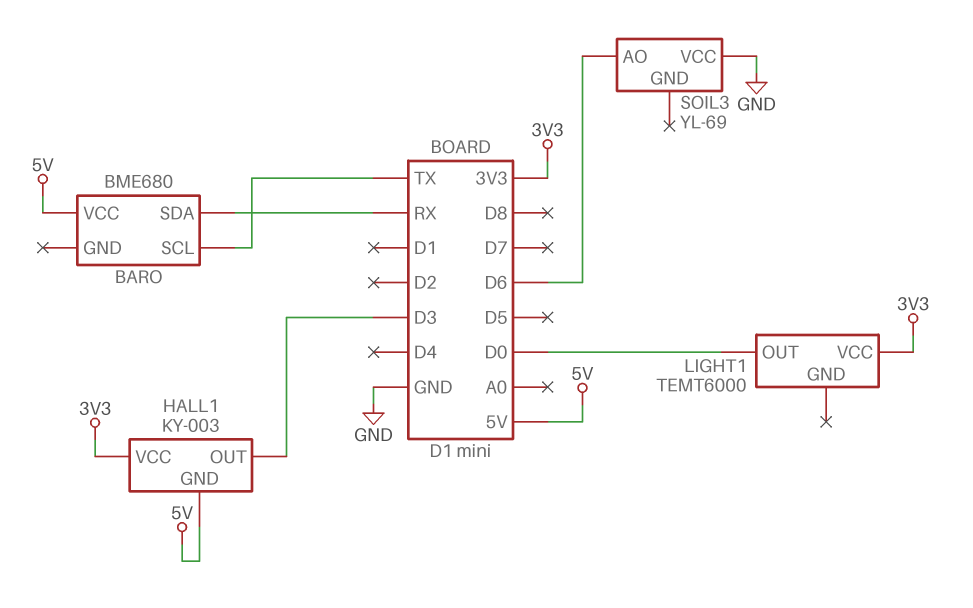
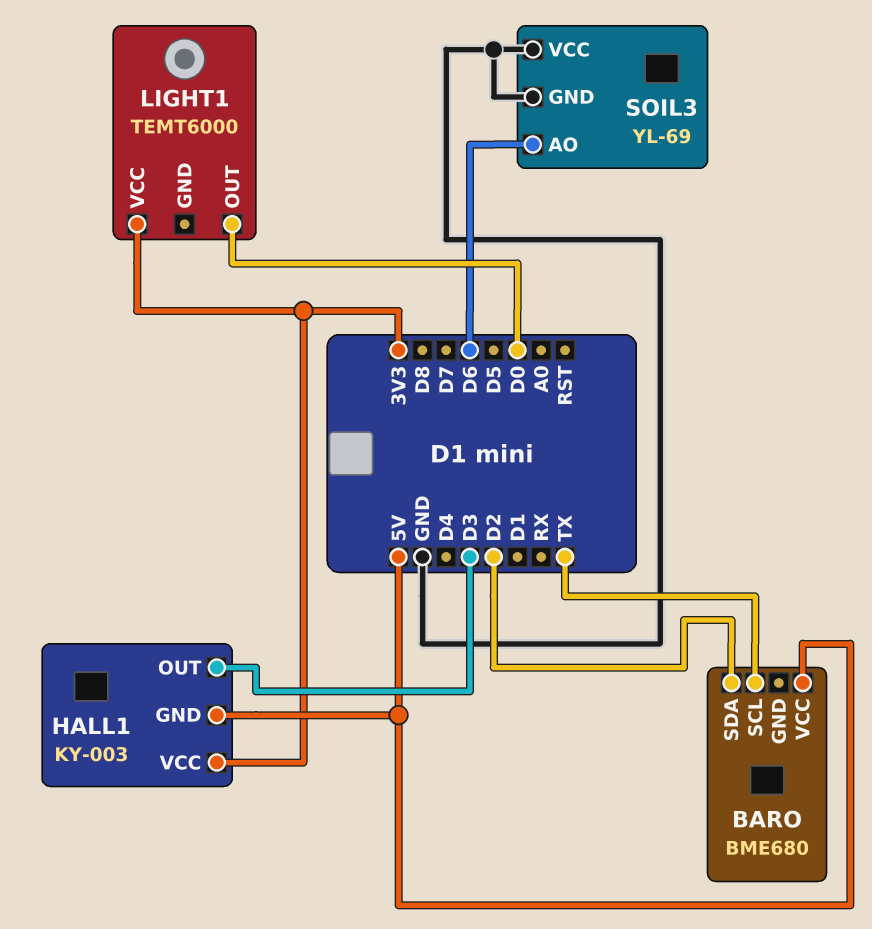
BARO pin SDA: RX -> D2
SOIL3 pin GND: none -> GND

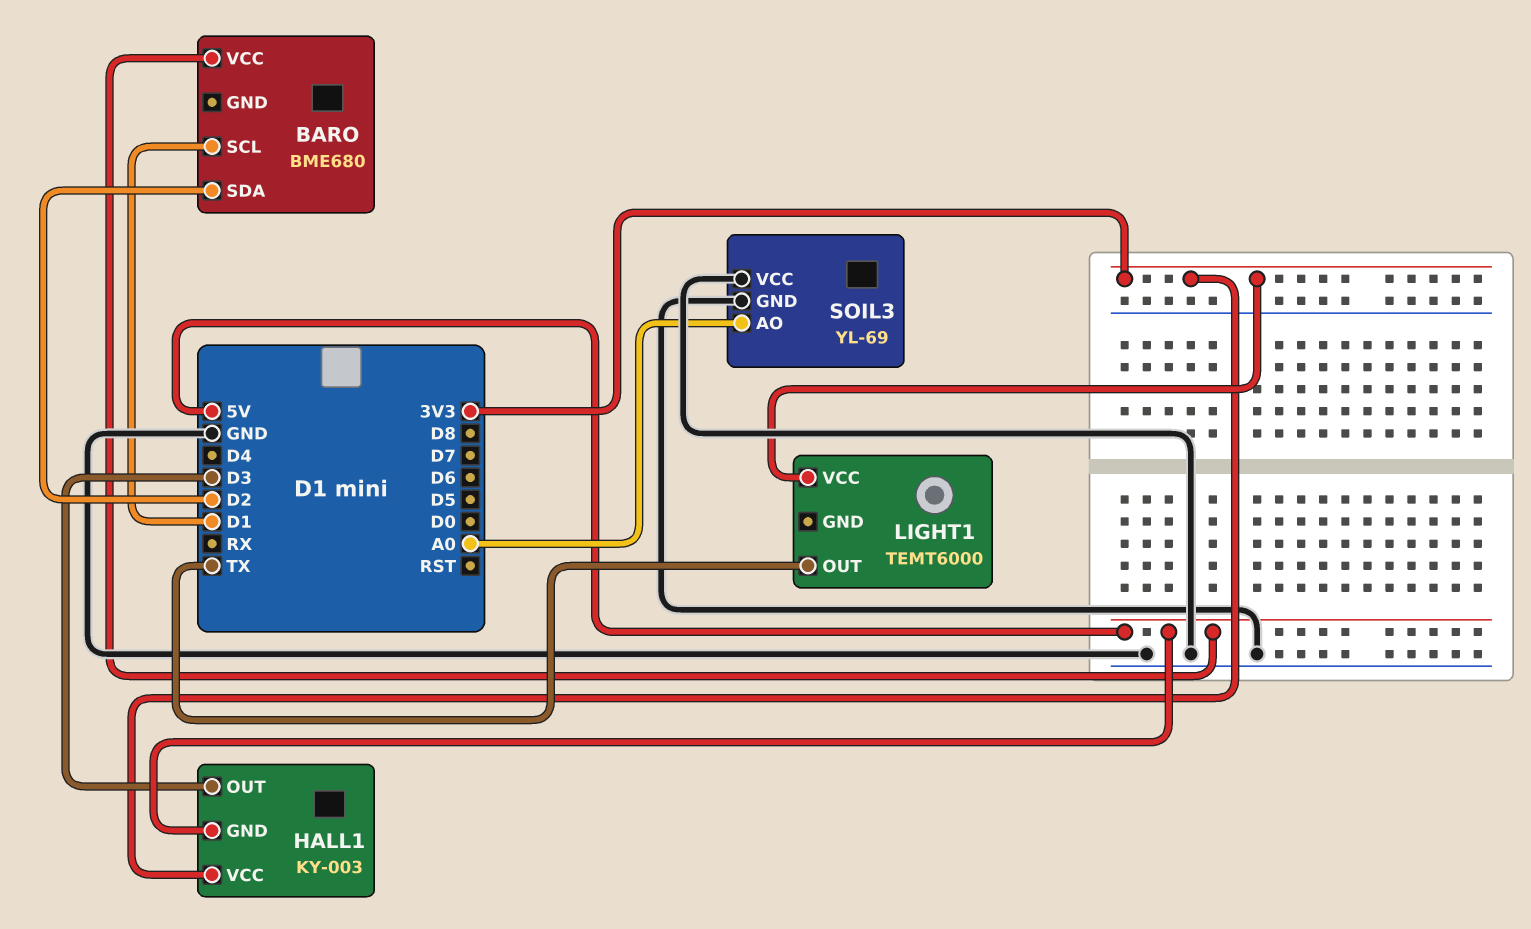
BARO pin SCL: TX -> D1
LIGHT1 pin OUT: D0 -> TX
SOIL3 pin AO: D6 -> A0

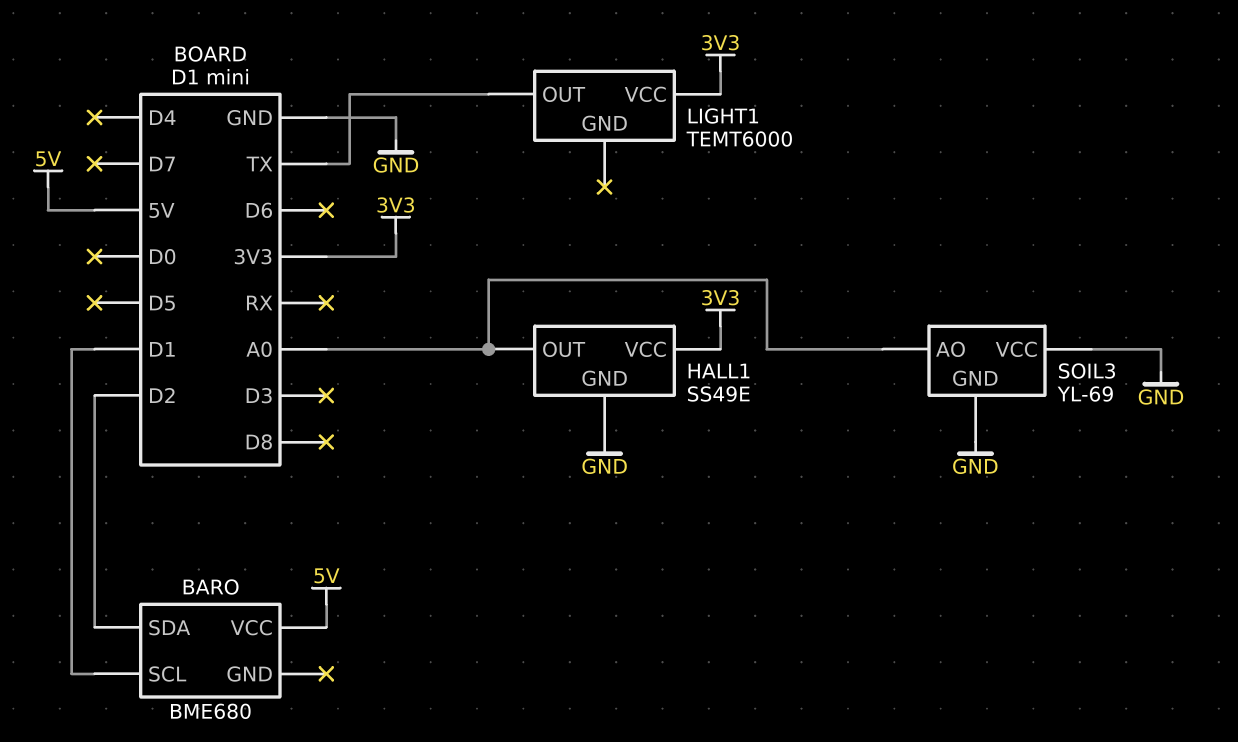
HALL1: KY-003 -> SS49E
HALL1 pin GND: 5V -> GND
HALL1 pin OUT: D3 -> A0

